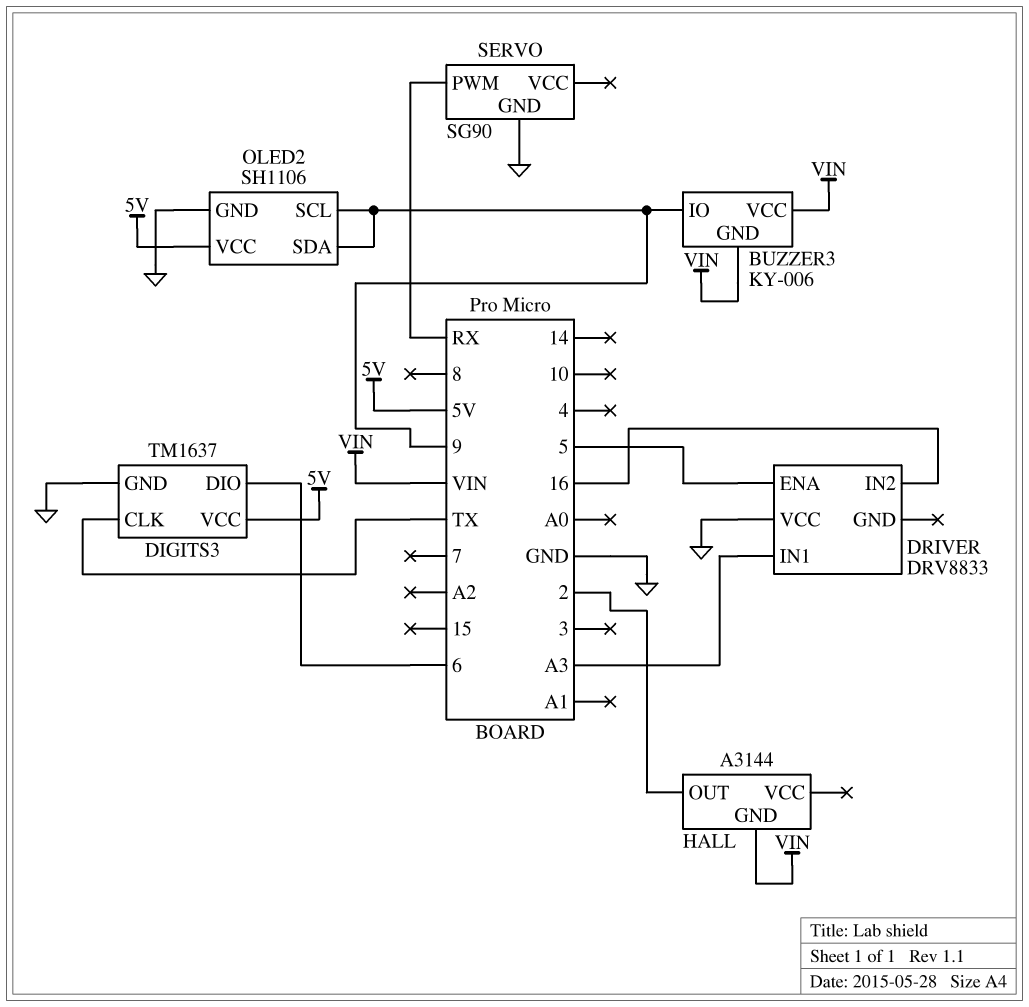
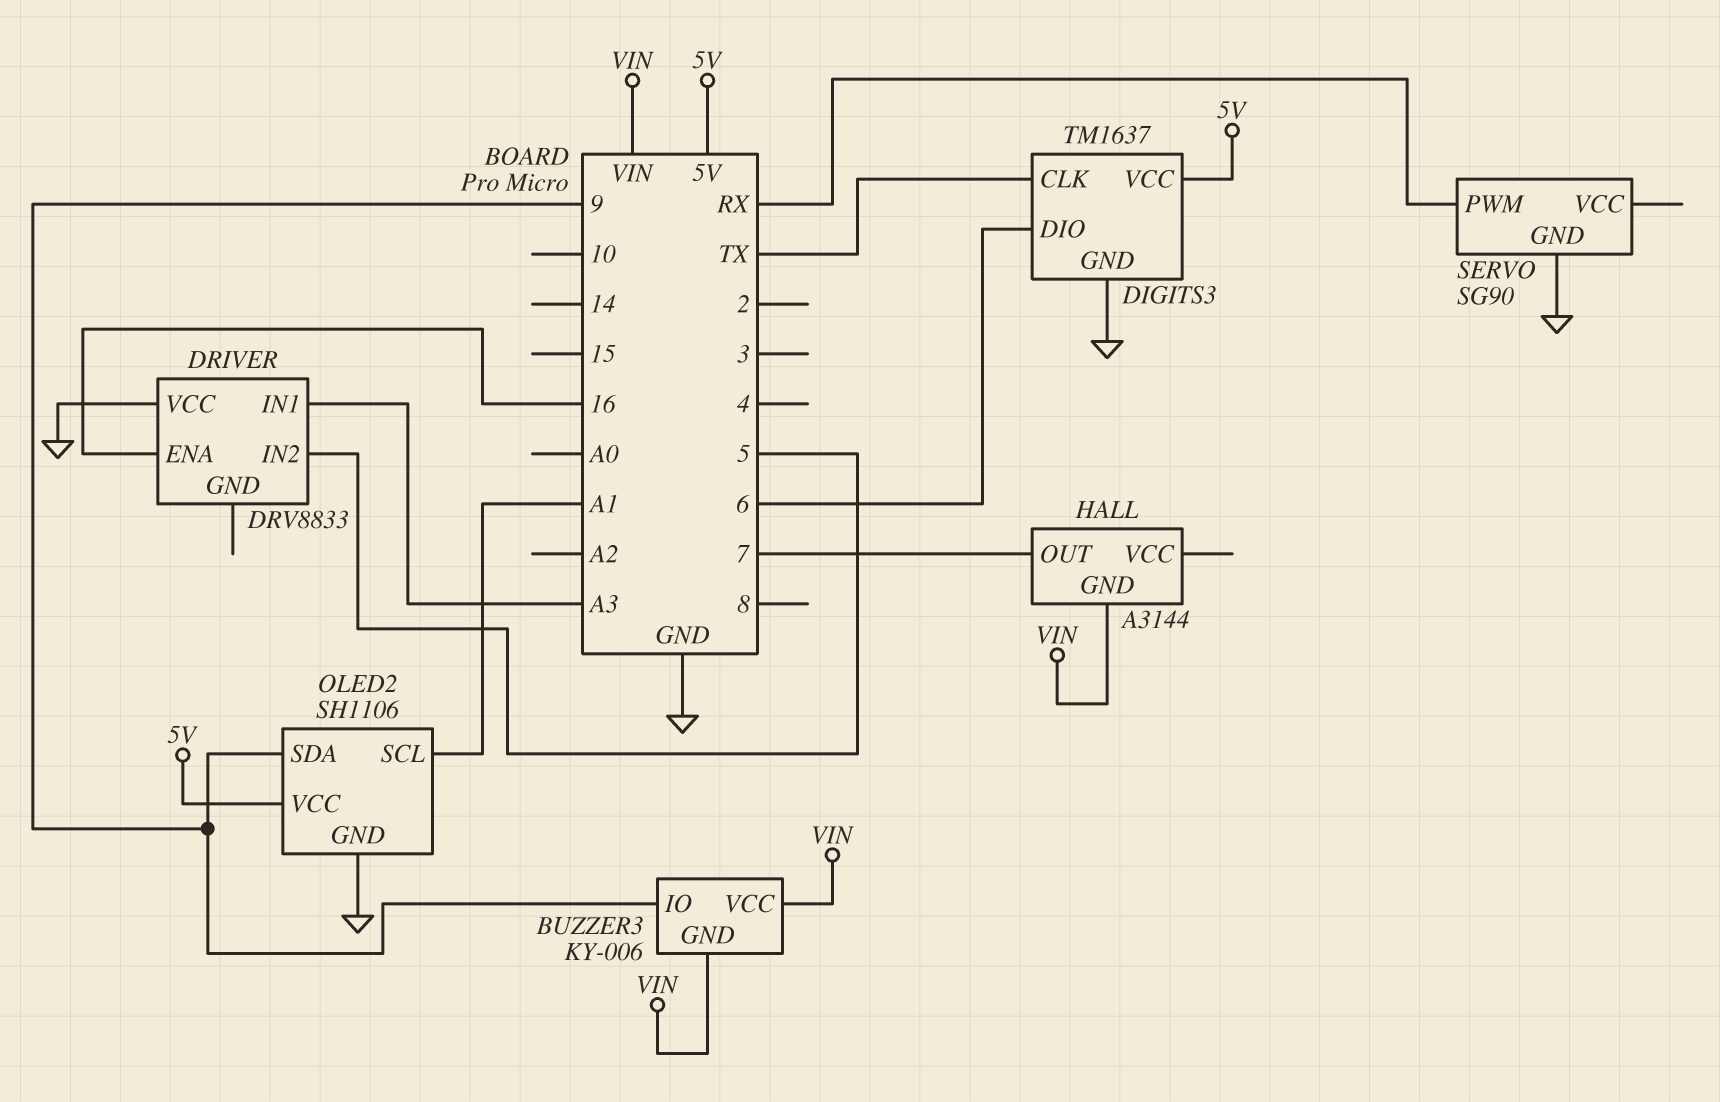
DRIVER pin ENA: 5 -> 16
DRIVER pin IN2: 16 -> 5
HALL pin OUT: 2 -> 7
OLED2 pin SCL: 9 -> A1

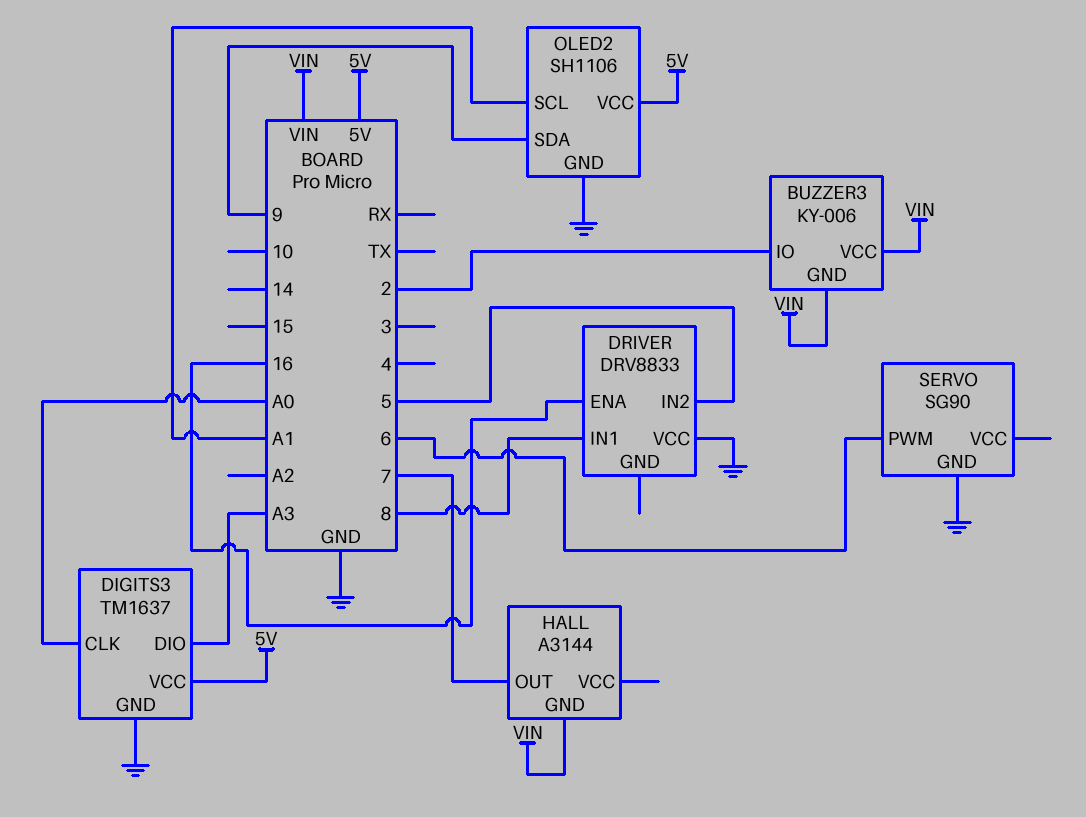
BUZZER3 pin IO: 9 -> 2
DIGITS3 pin CLK: TX -> A0
DIGITS3 pin DIO: 6 -> A3
DRIVER pin IN1: A3 -> 8
SERVO pin PWM: RX -> 6

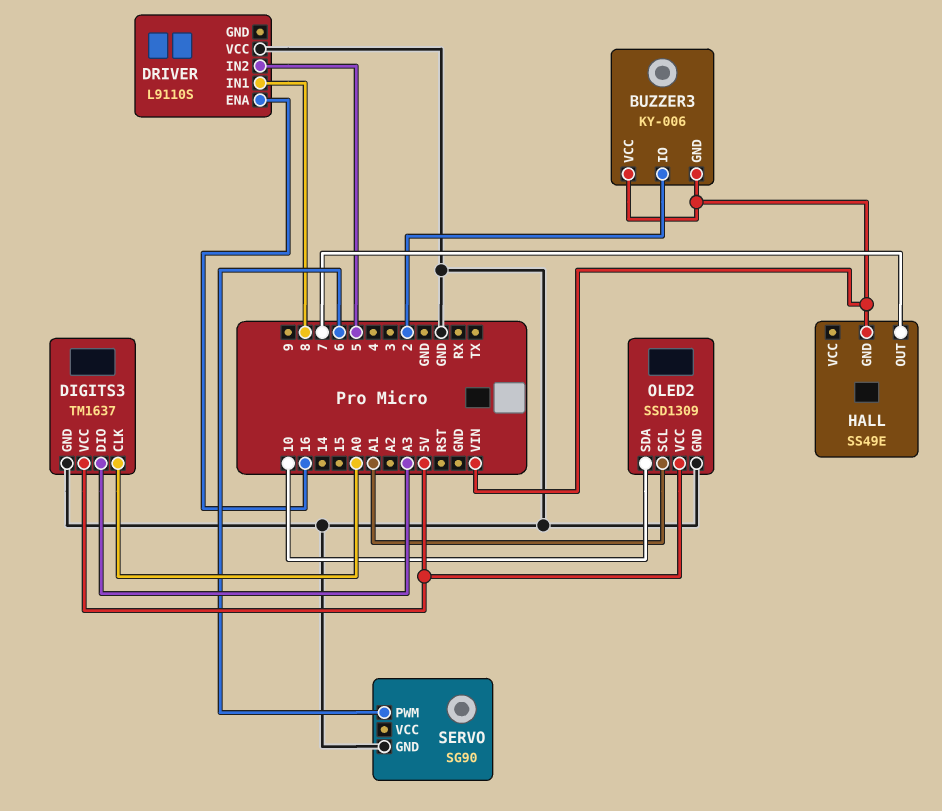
DRIVER: DRV8833 -> L9110S
HALL: A3144 -> SS49E
OLED2: SH1106 -> SSD1309
OLED2 pin SDA: 9 -> 10

